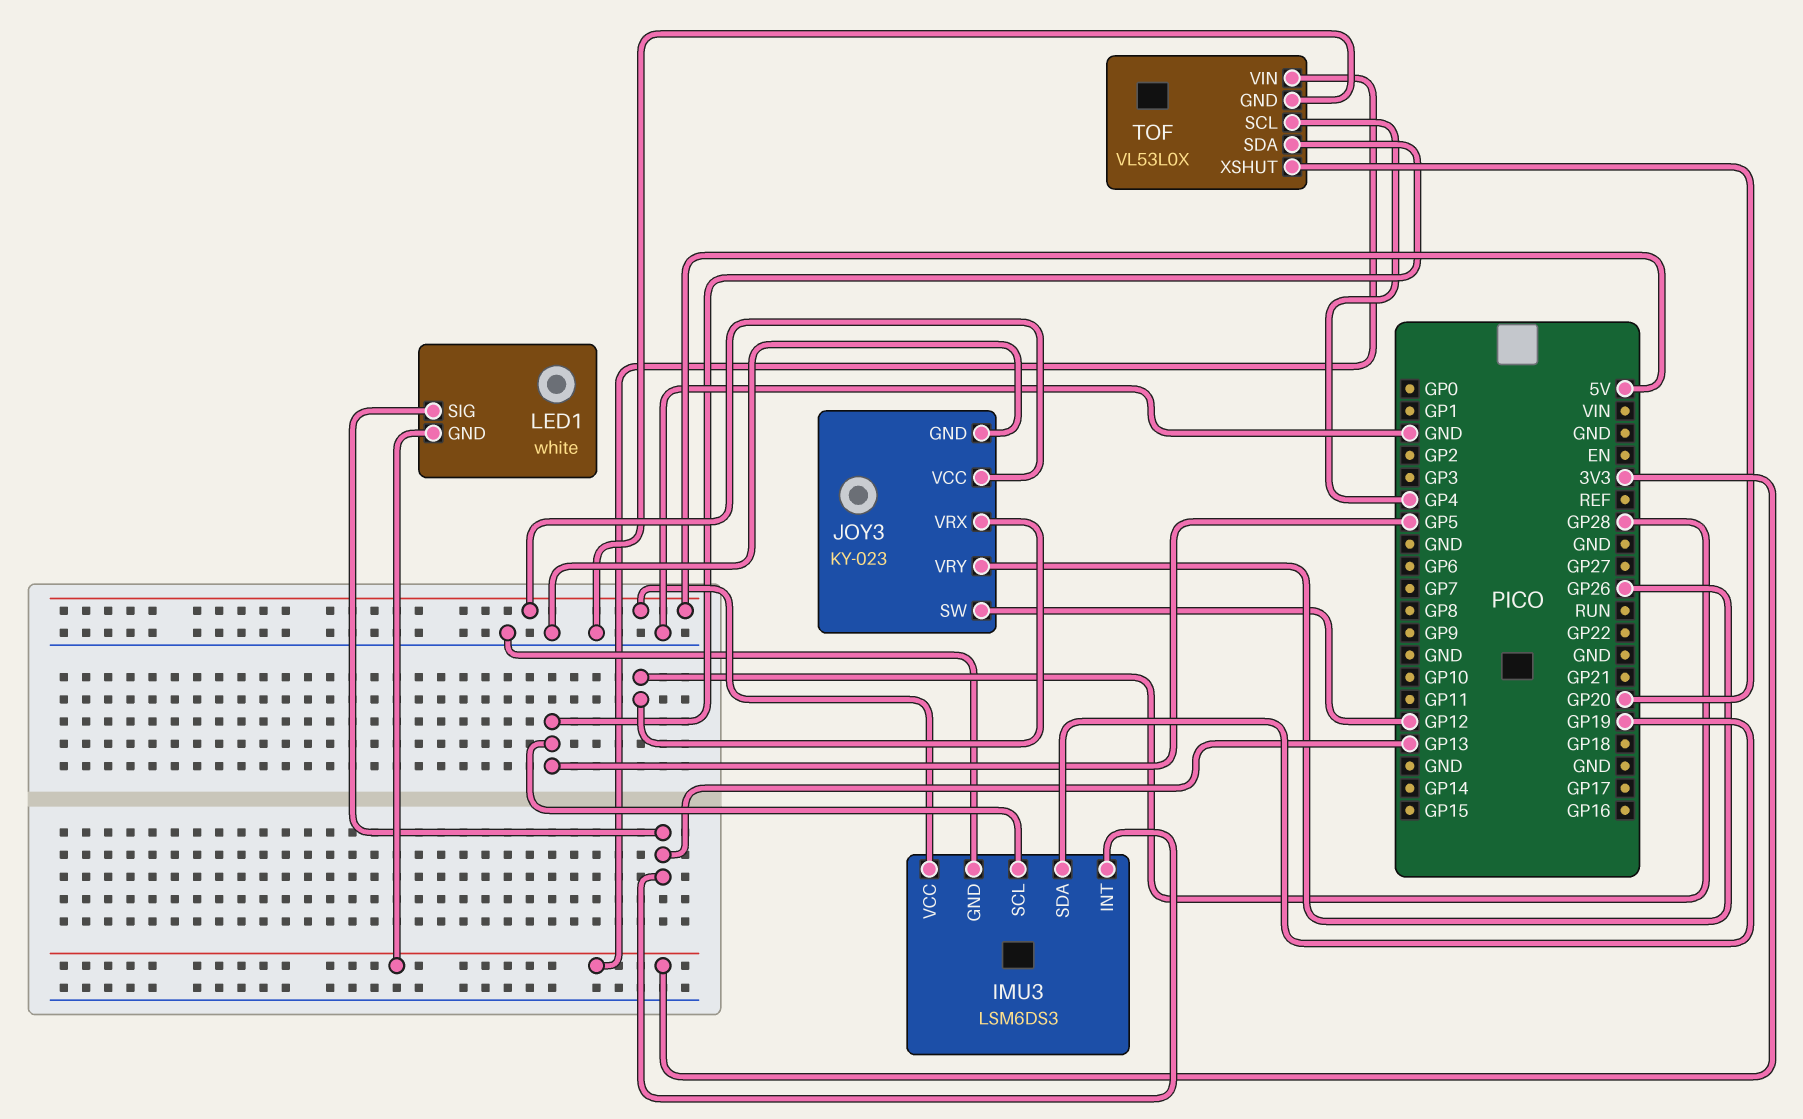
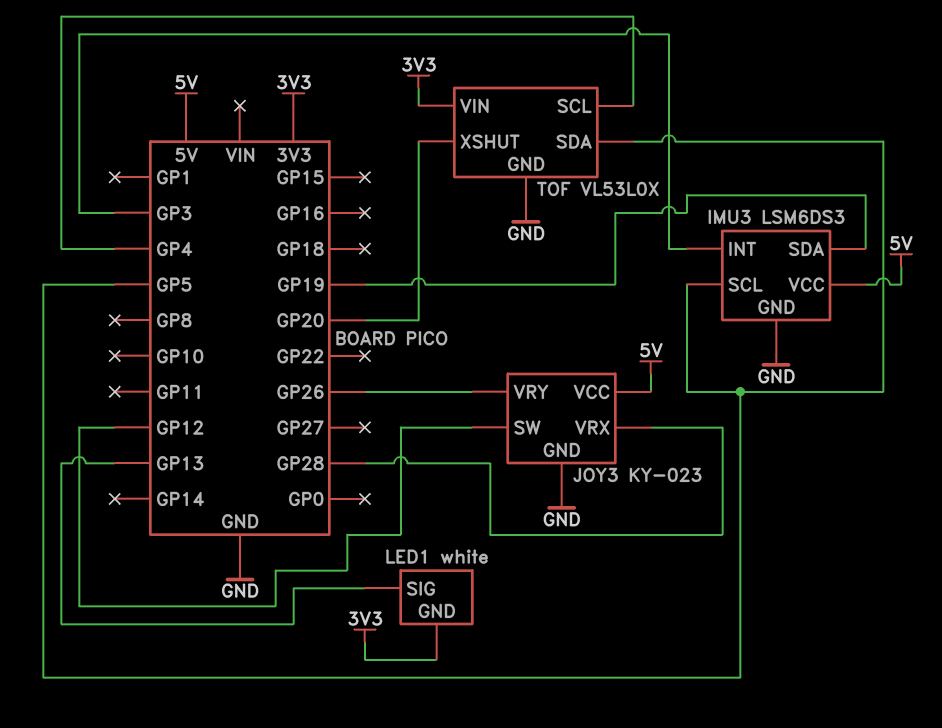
IMU3 pin INT: GP13 -> GP3

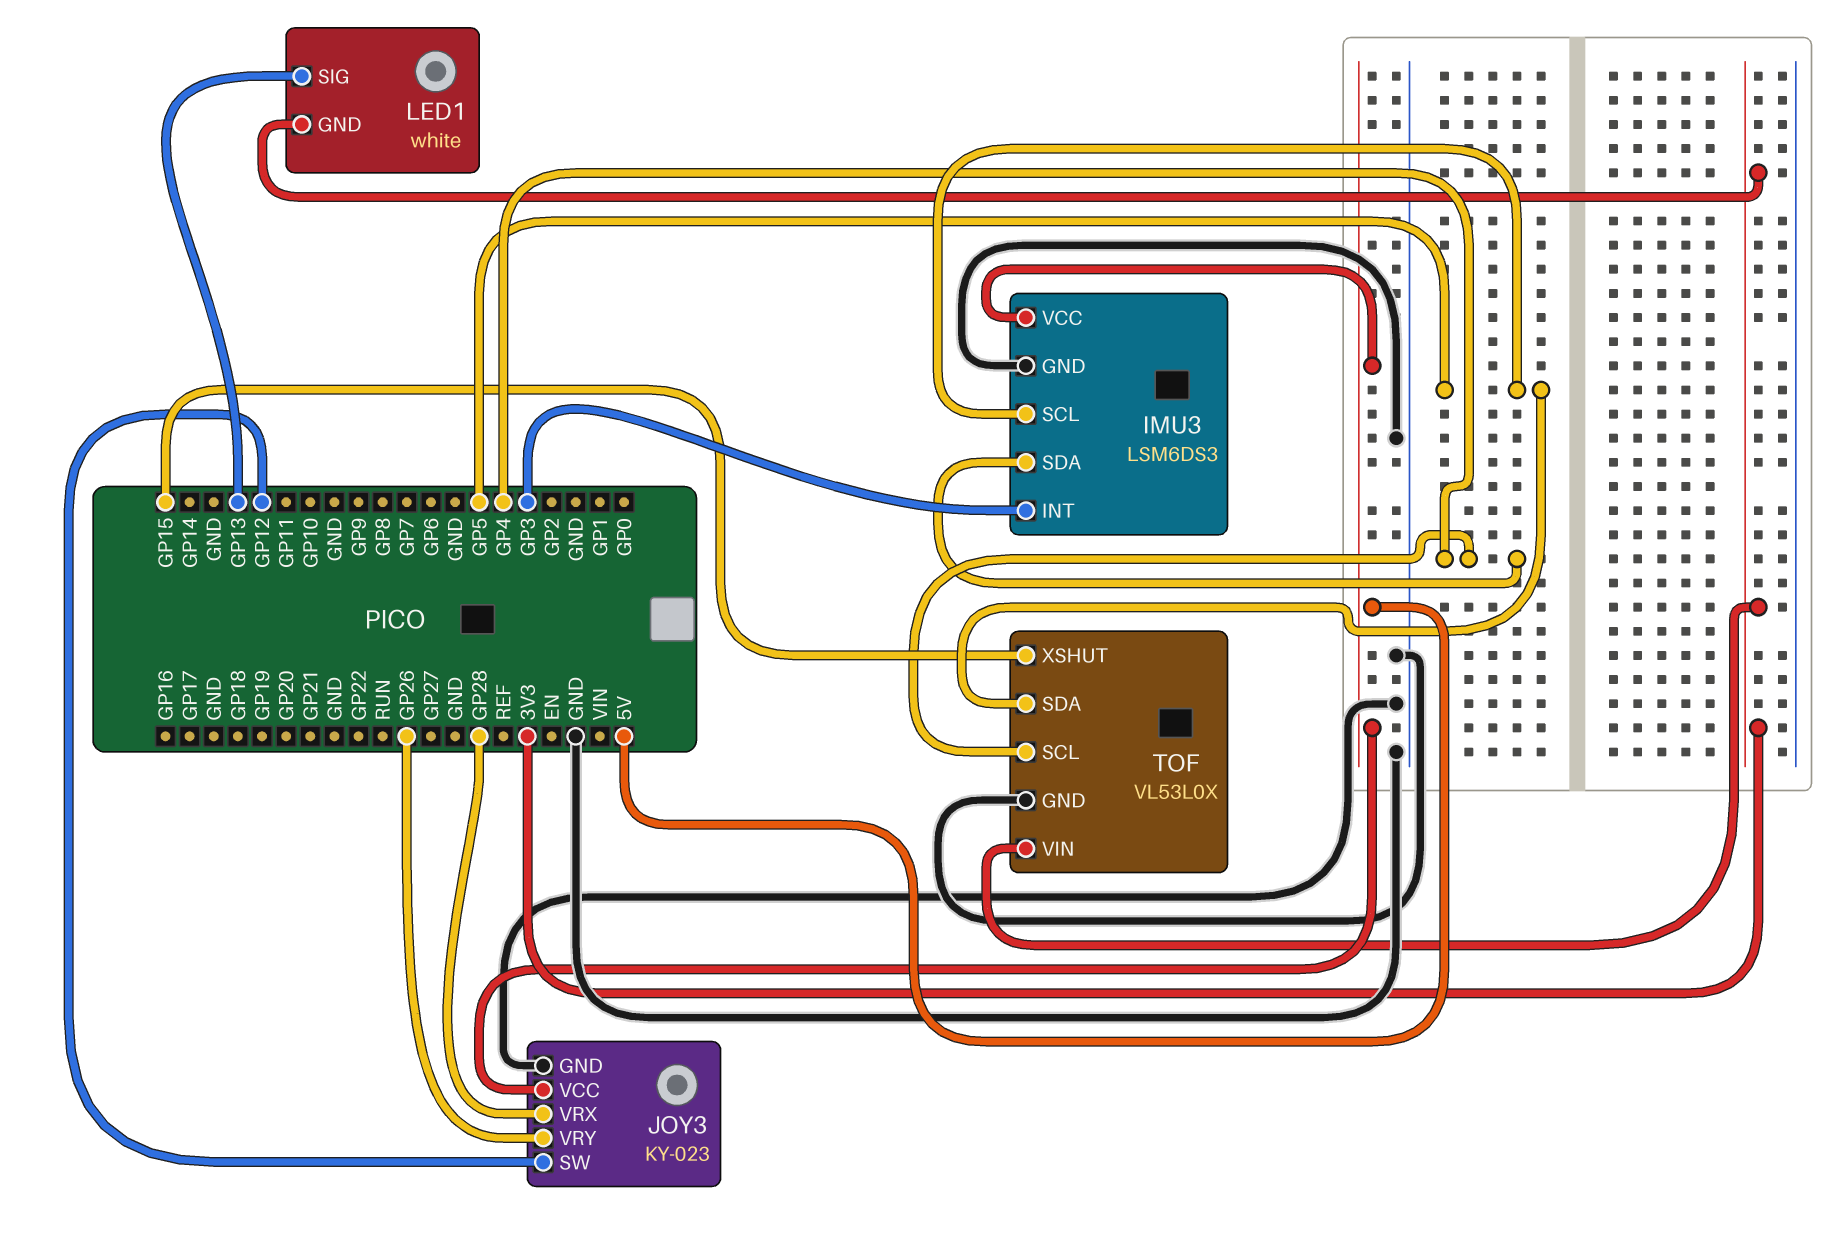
IMU3 pin SDA: GP19 -> GP4
TOF pin XSHUT: GP20 -> GP15

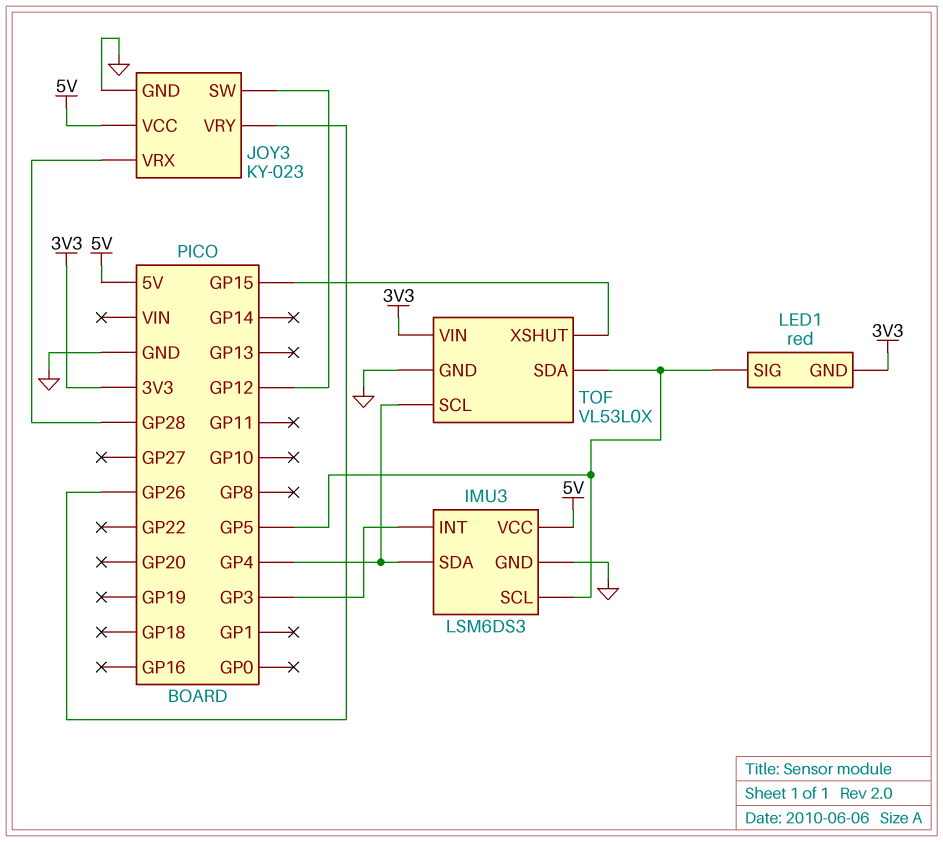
LED1: white -> red
LED1 pin SIG: GP13 -> GP5

